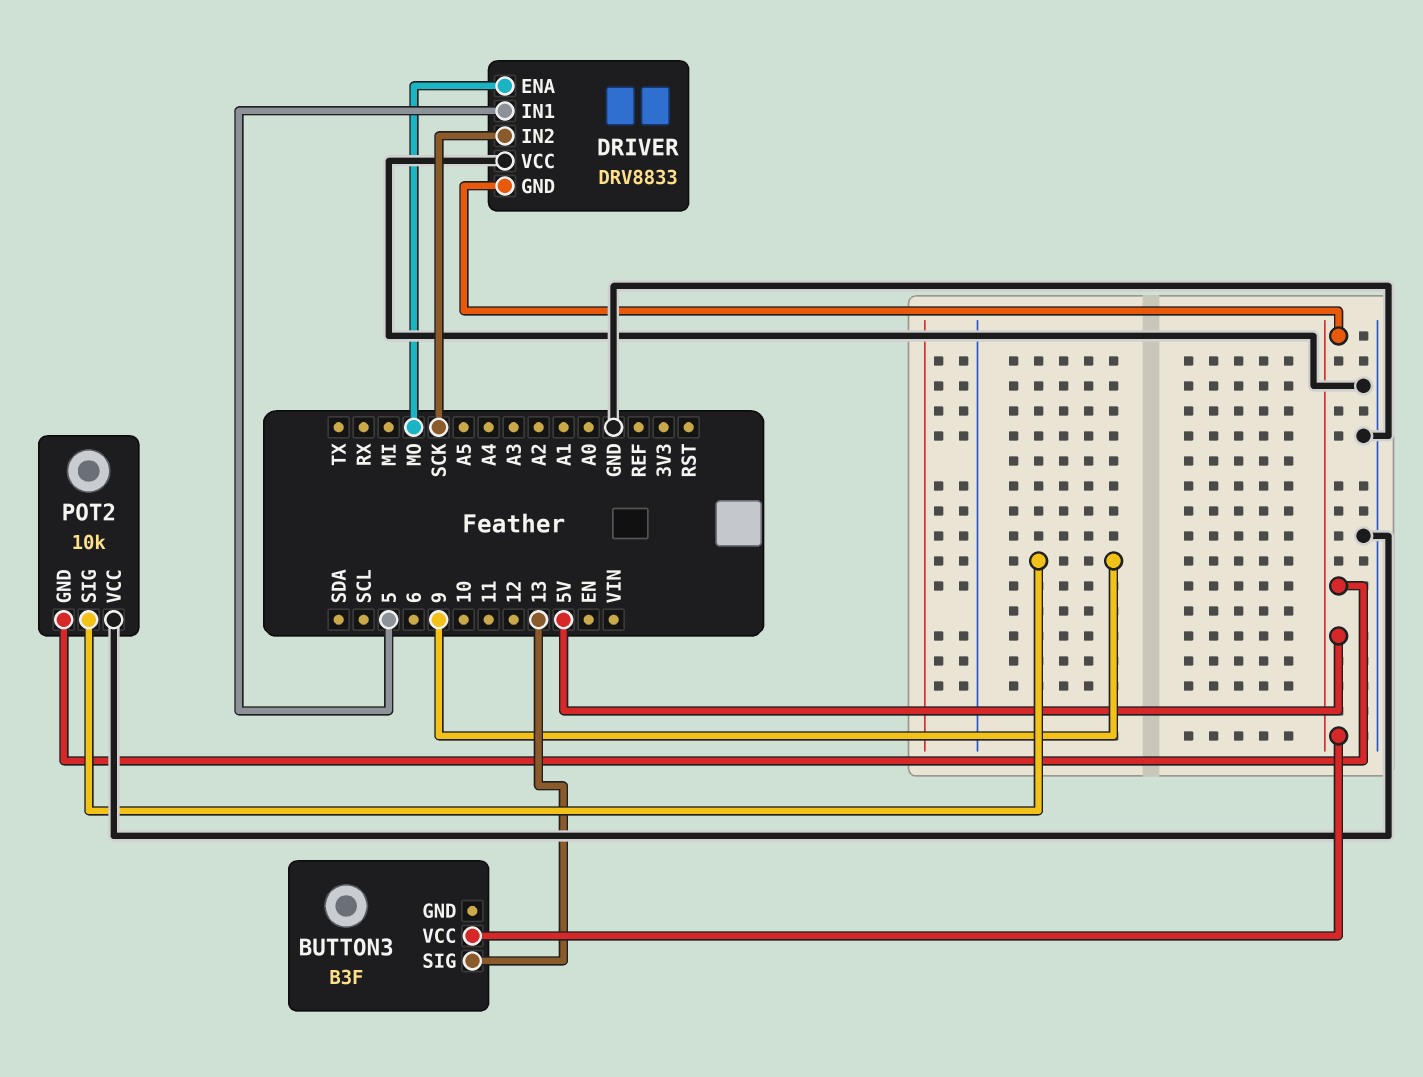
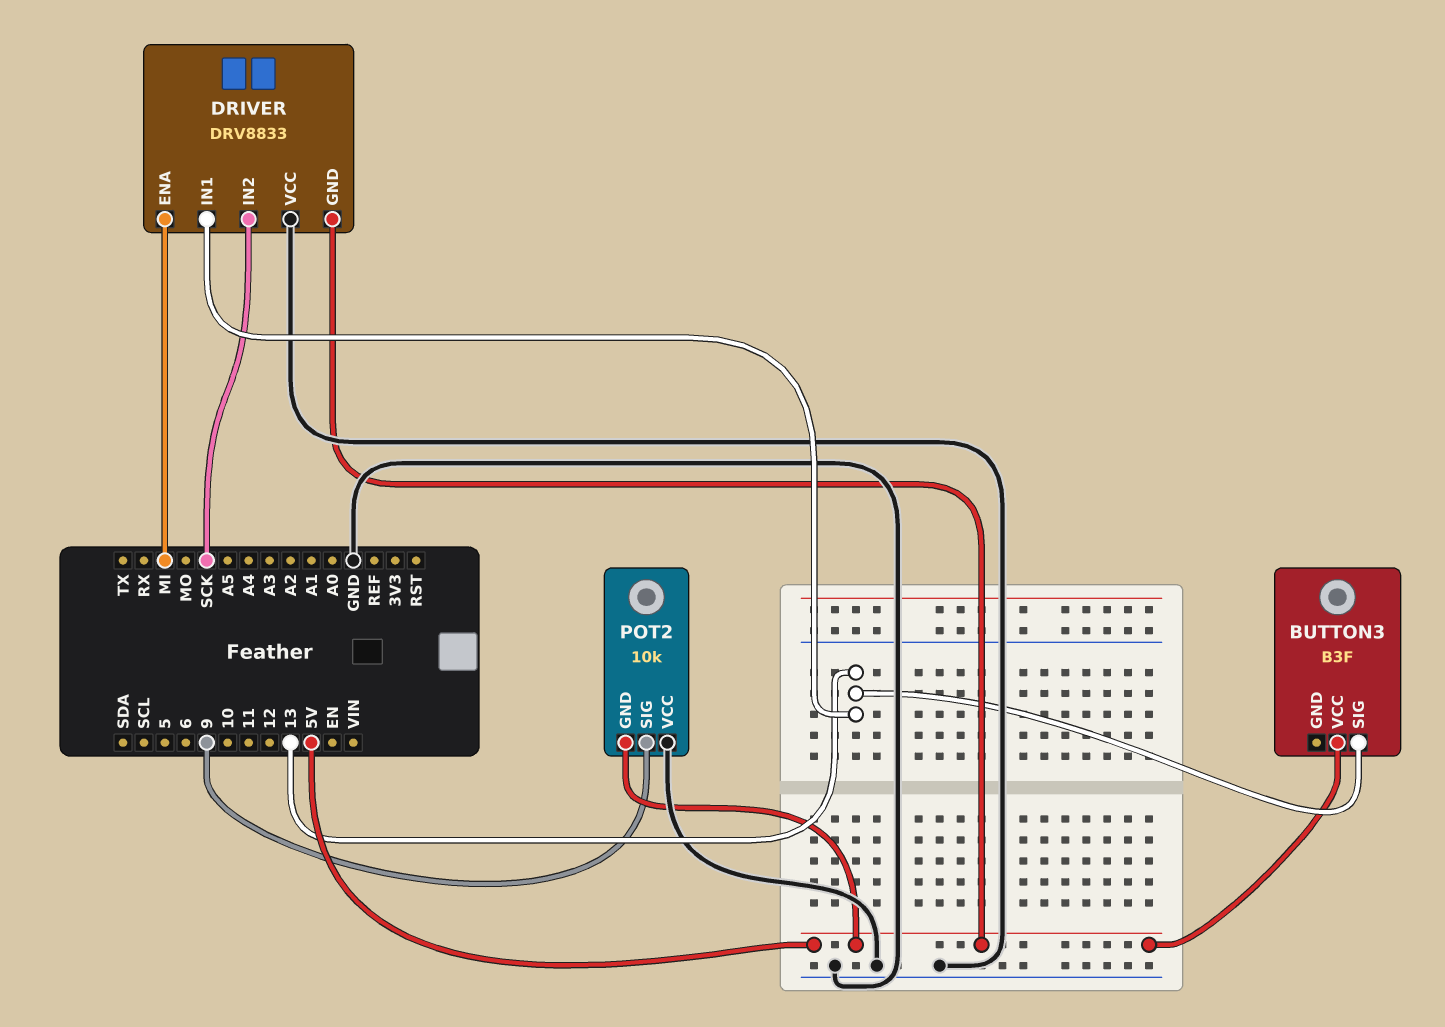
DRIVER pin ENA: MO -> MI
DRIVER pin IN1: 5 -> 13

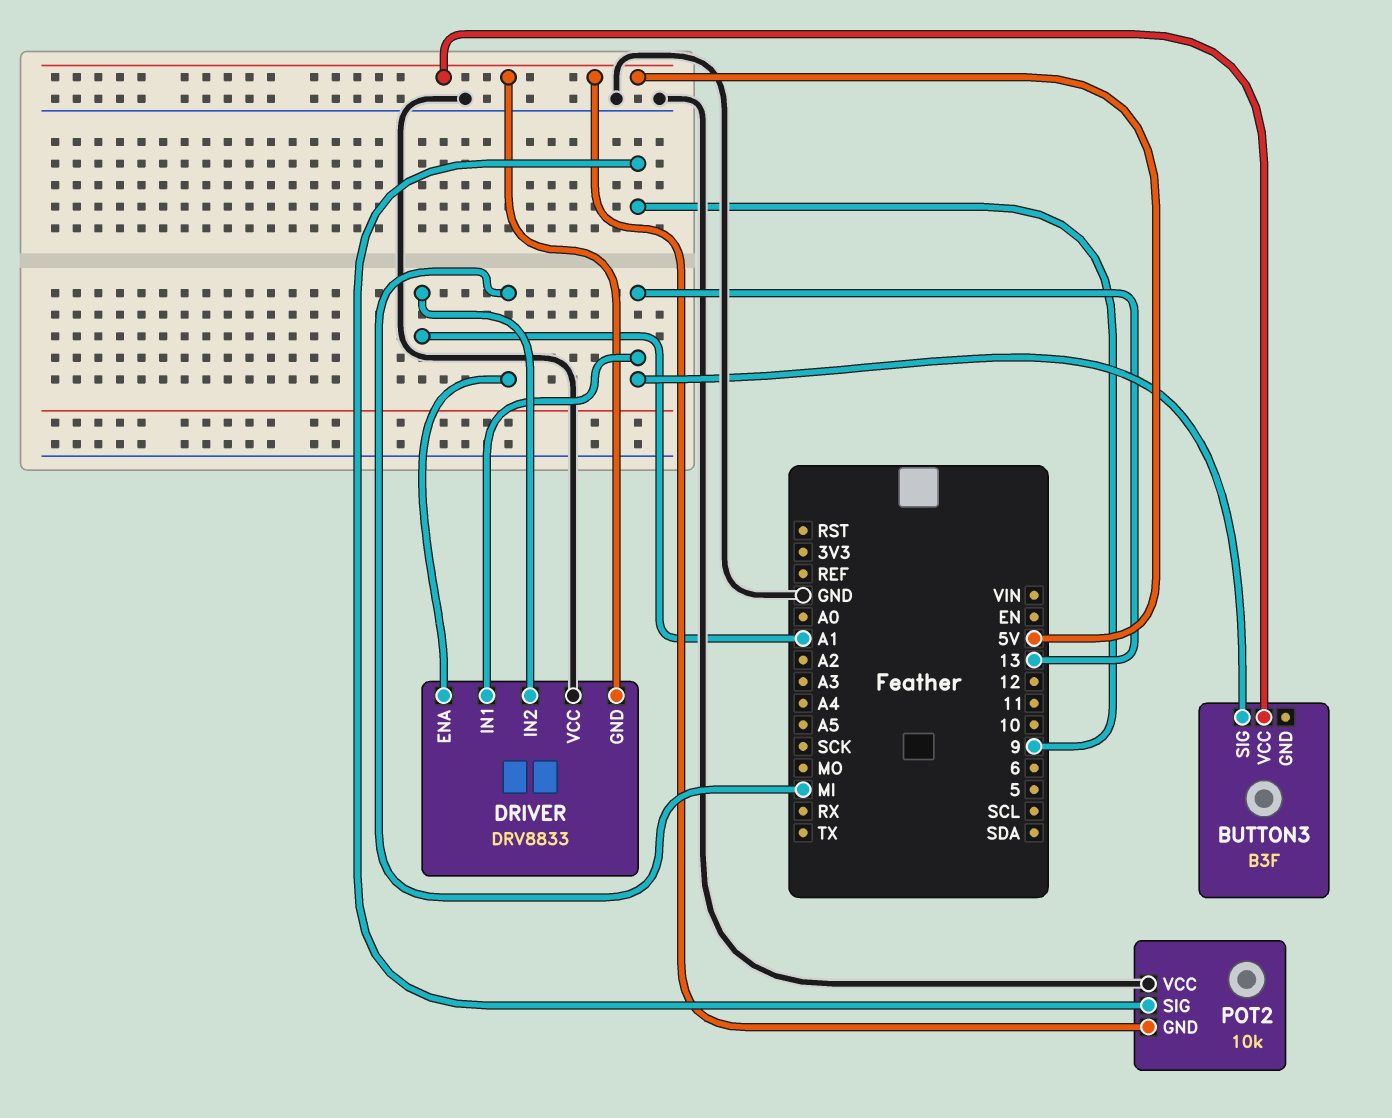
DRIVER pin IN2: SCK -> A1

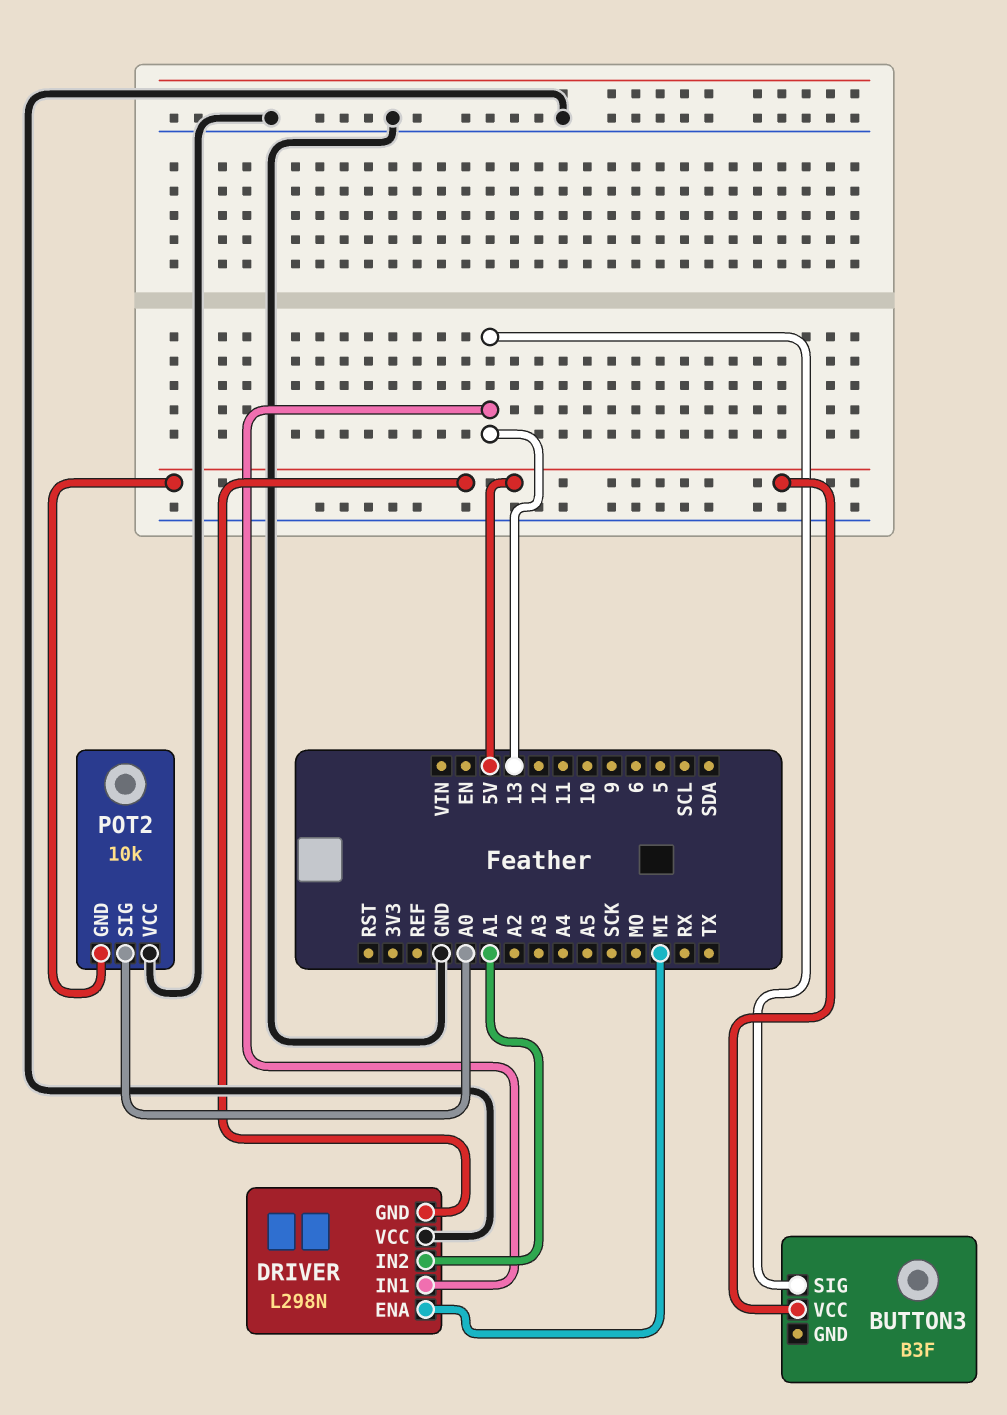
DRIVER: DRV8833 -> L298N
POT2 pin SIG: 9 -> A0

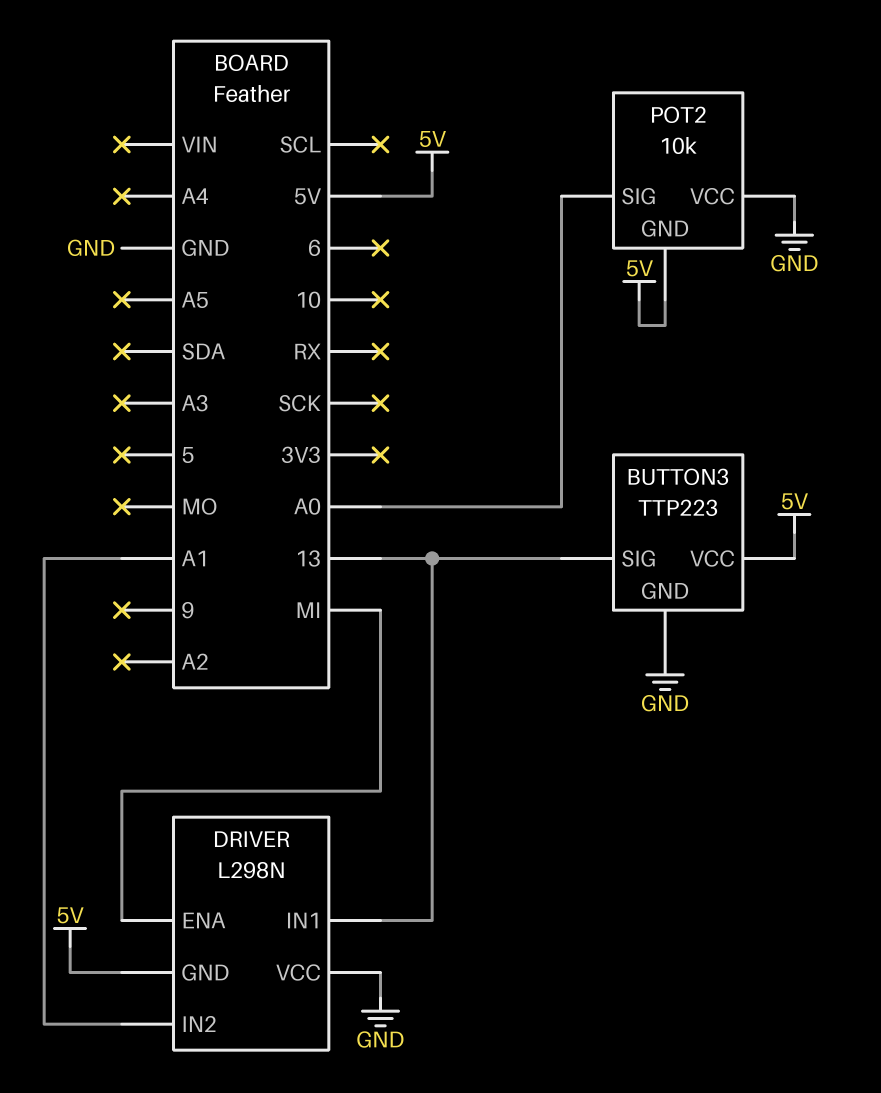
BUTTON3: B3F -> TTP223
BUTTON3 pin GND: none -> GND

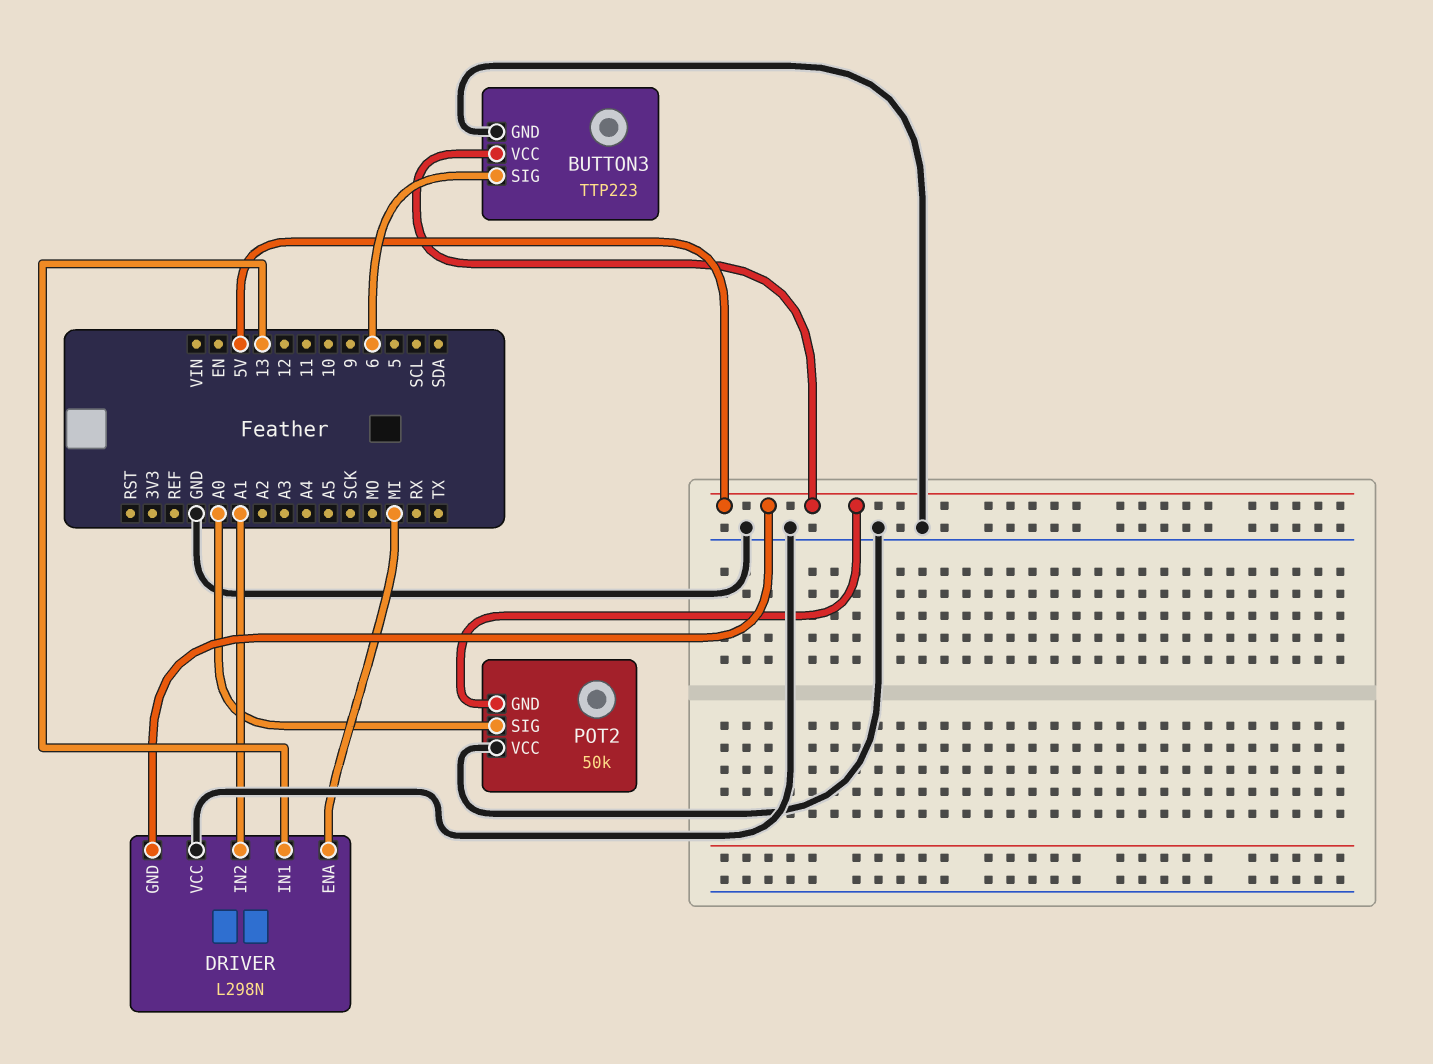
BUTTON3 pin SIG: 13 -> 6
POT2: 10k -> 50k

